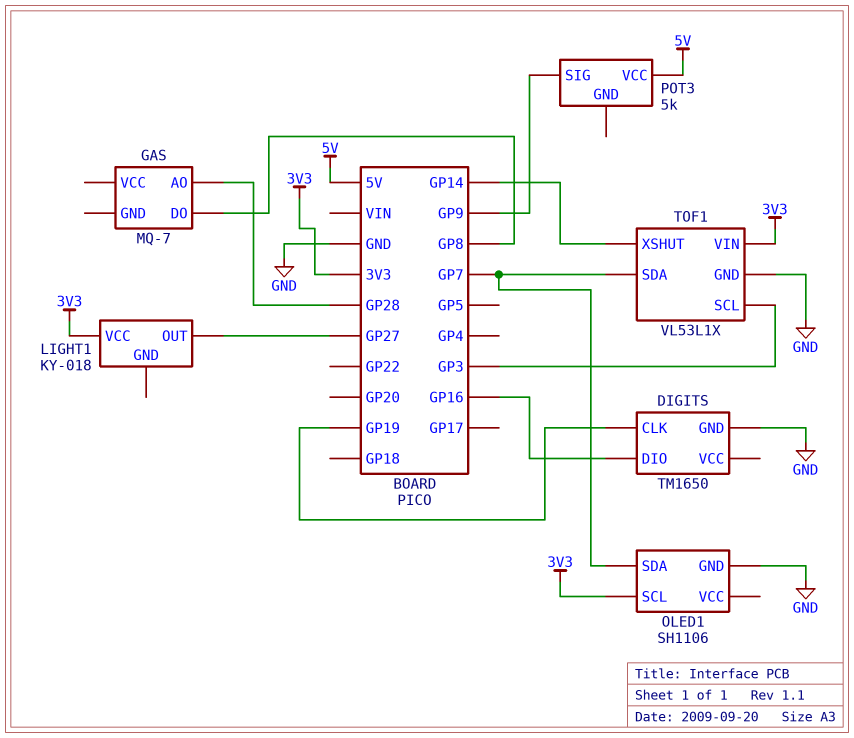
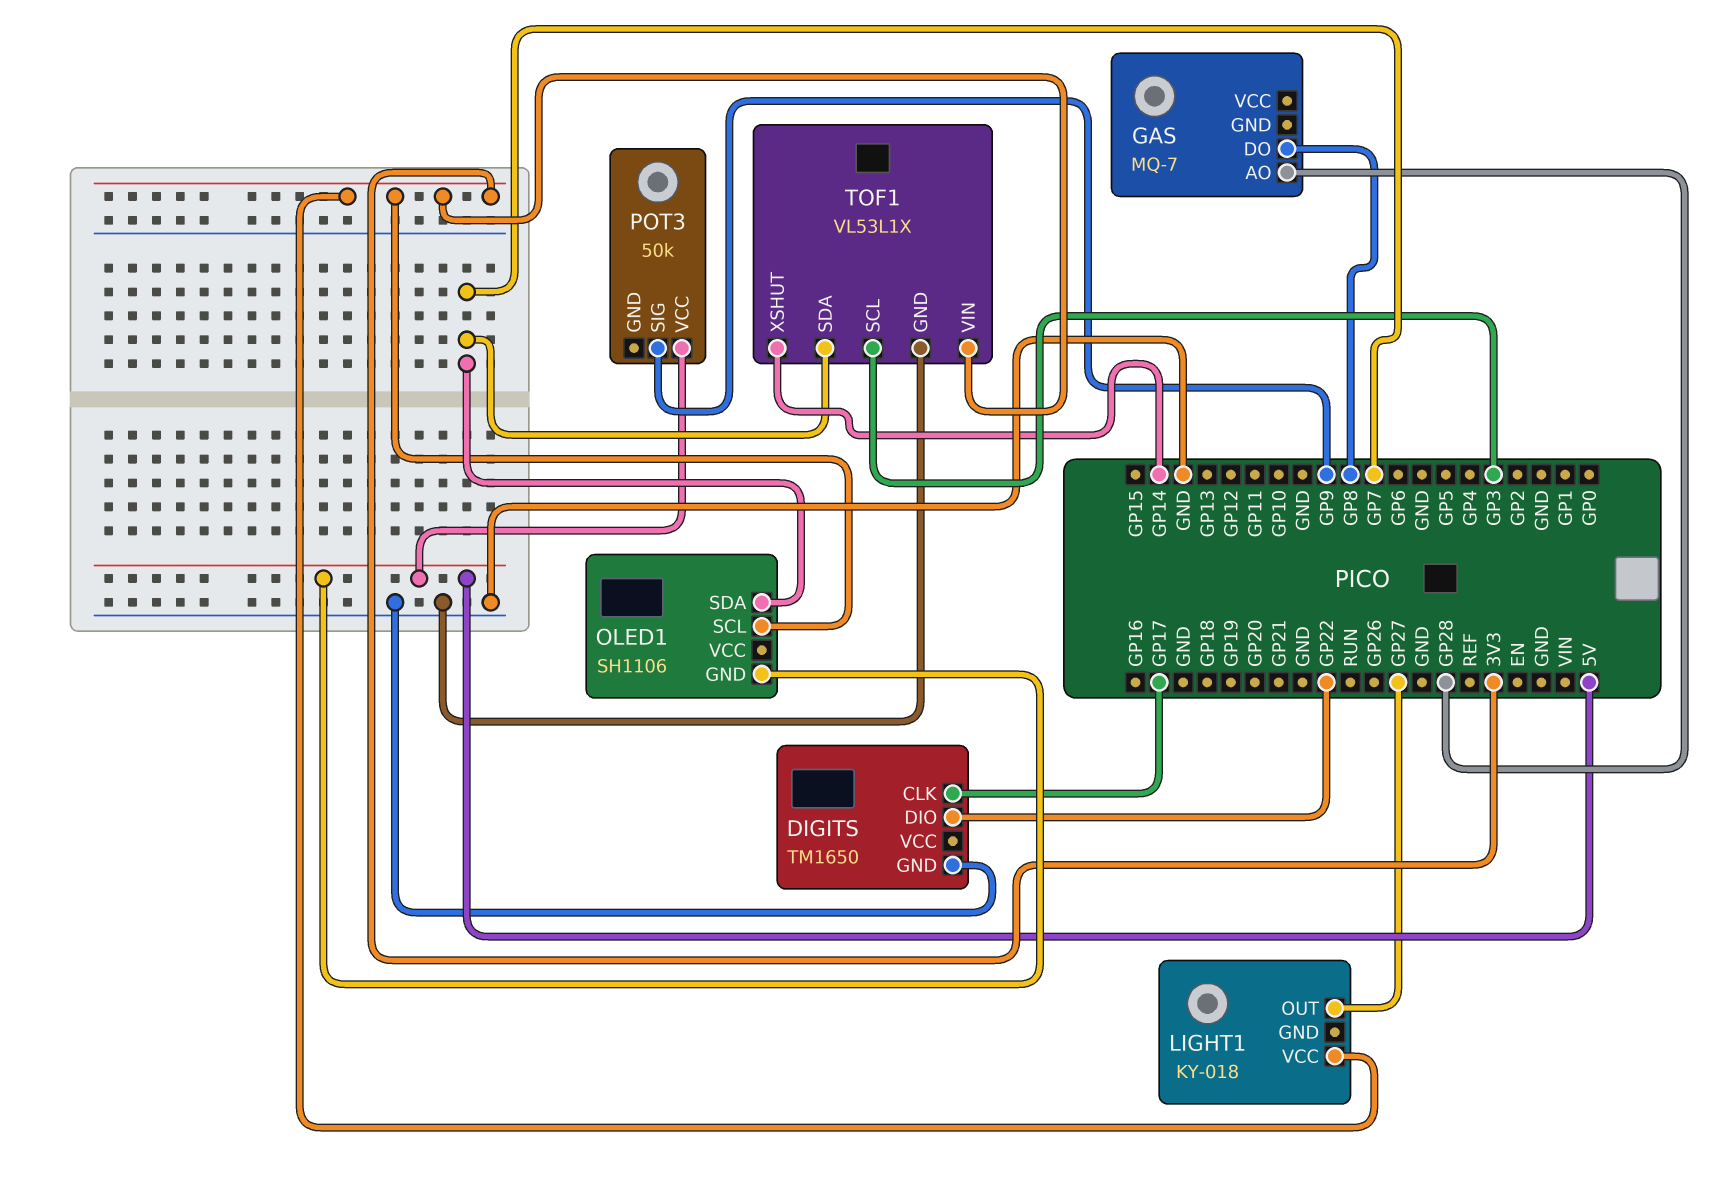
DIGITS pin CLK: GP19 -> GP17
DIGITS pin DIO: GP16 -> GP22
OLED1 pin GND: GND -> 5V
POT3: 5k -> 50k

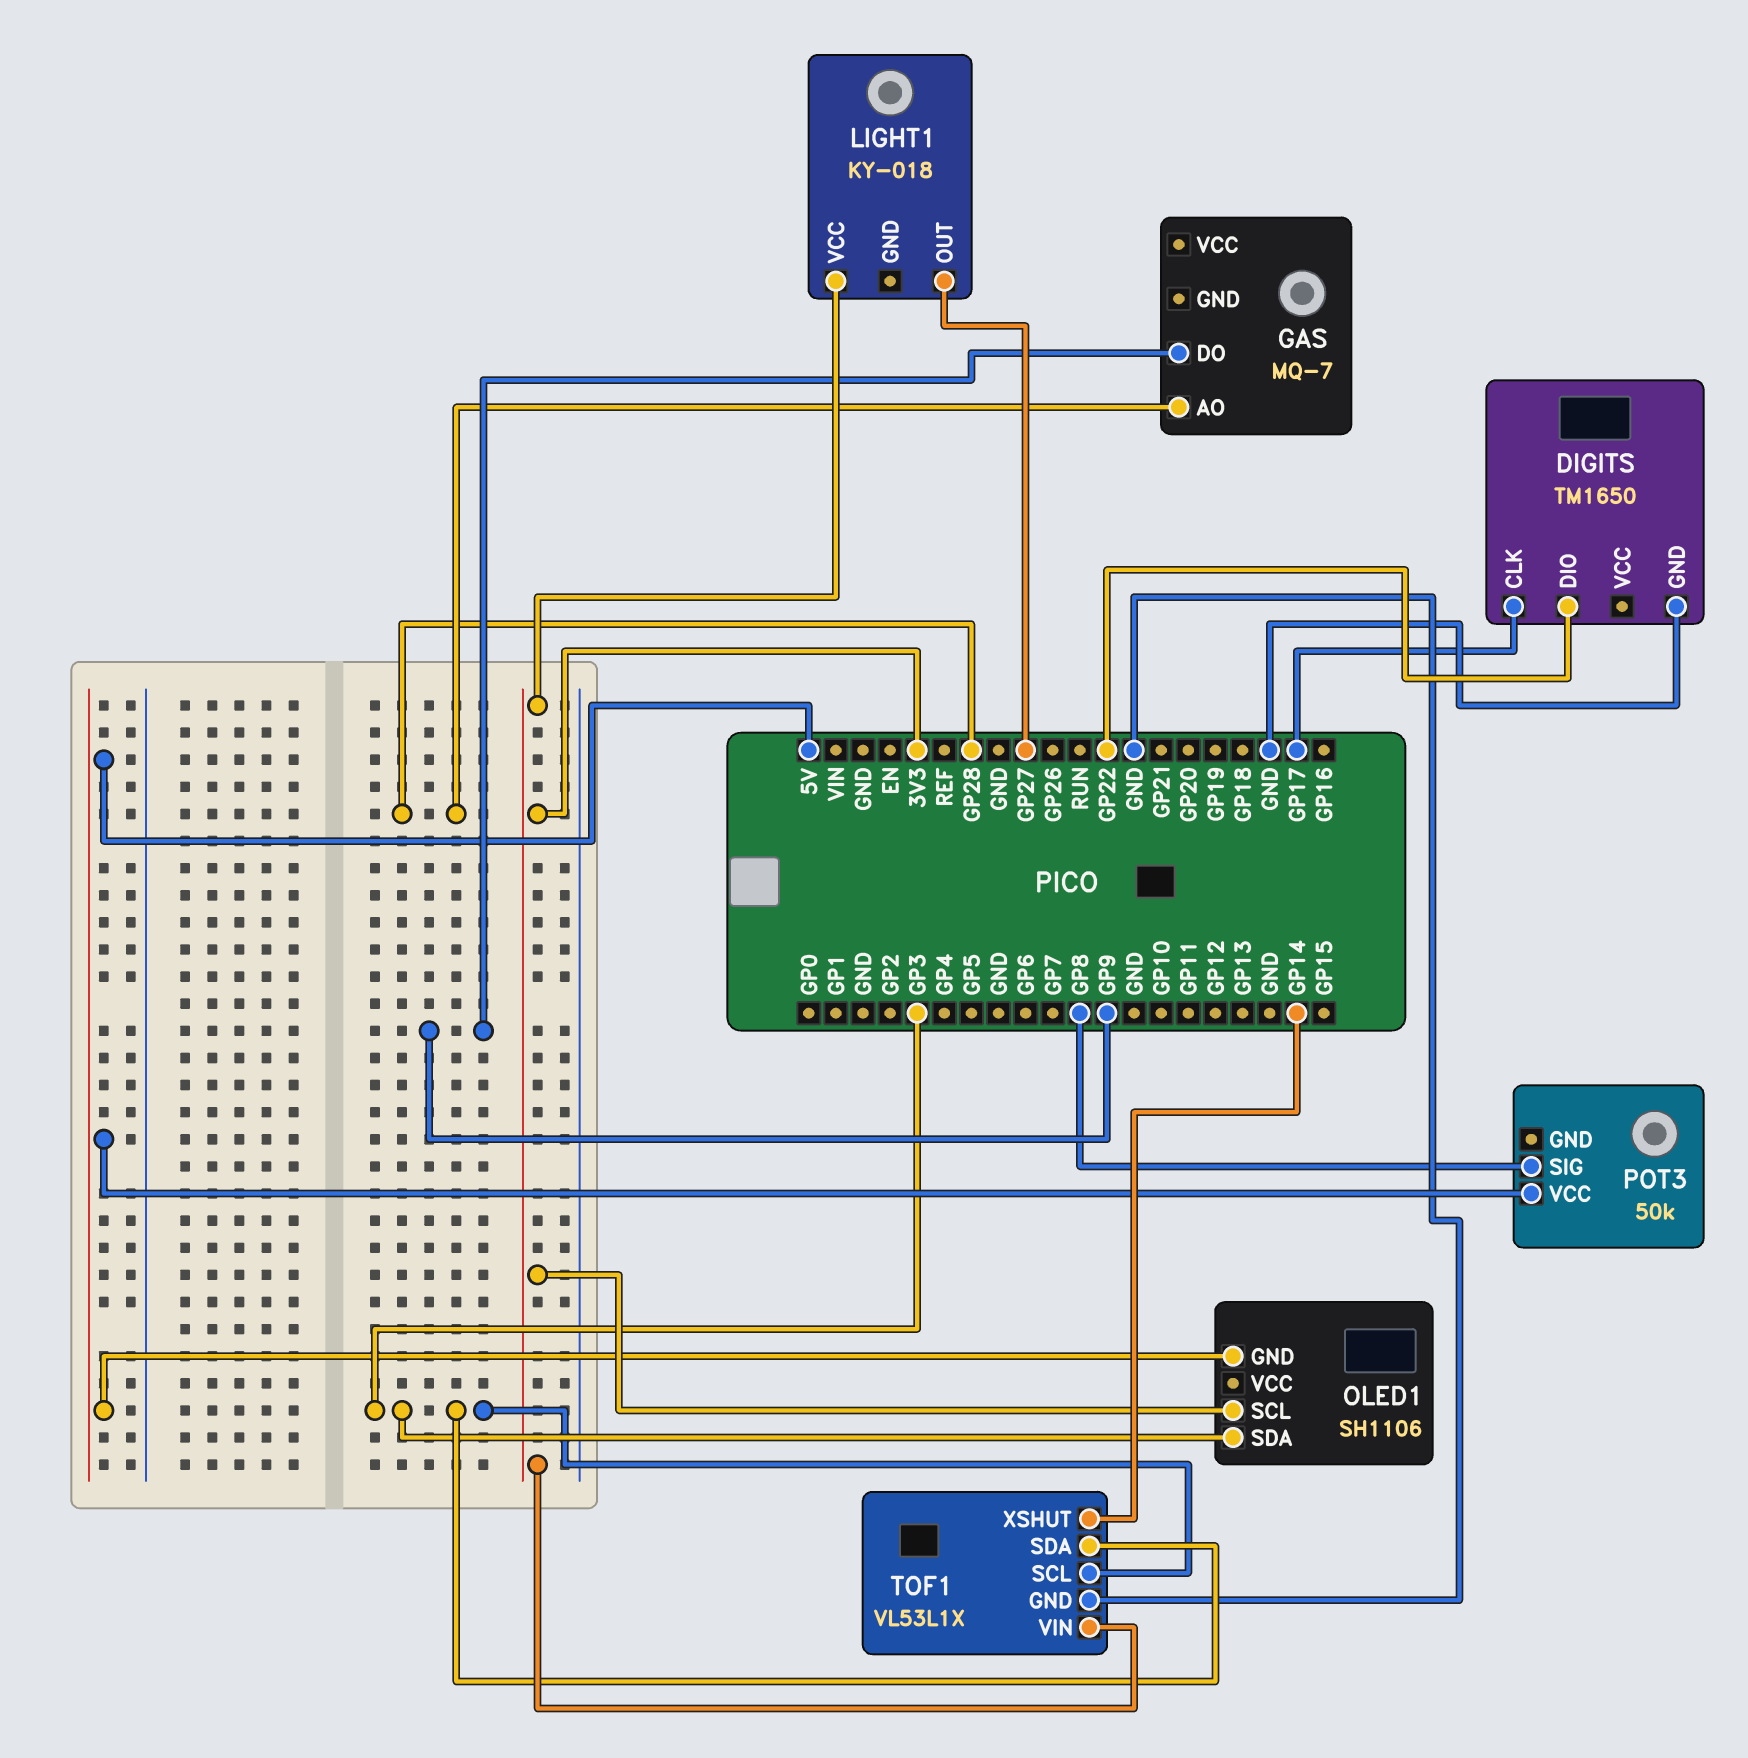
GAS pin DO: GP8 -> GP9
OLED1 pin SDA: GP7 -> GP3
POT3 pin SIG: GP9 -> GP8
TOF1 pin SDA: GP7 -> GP3

